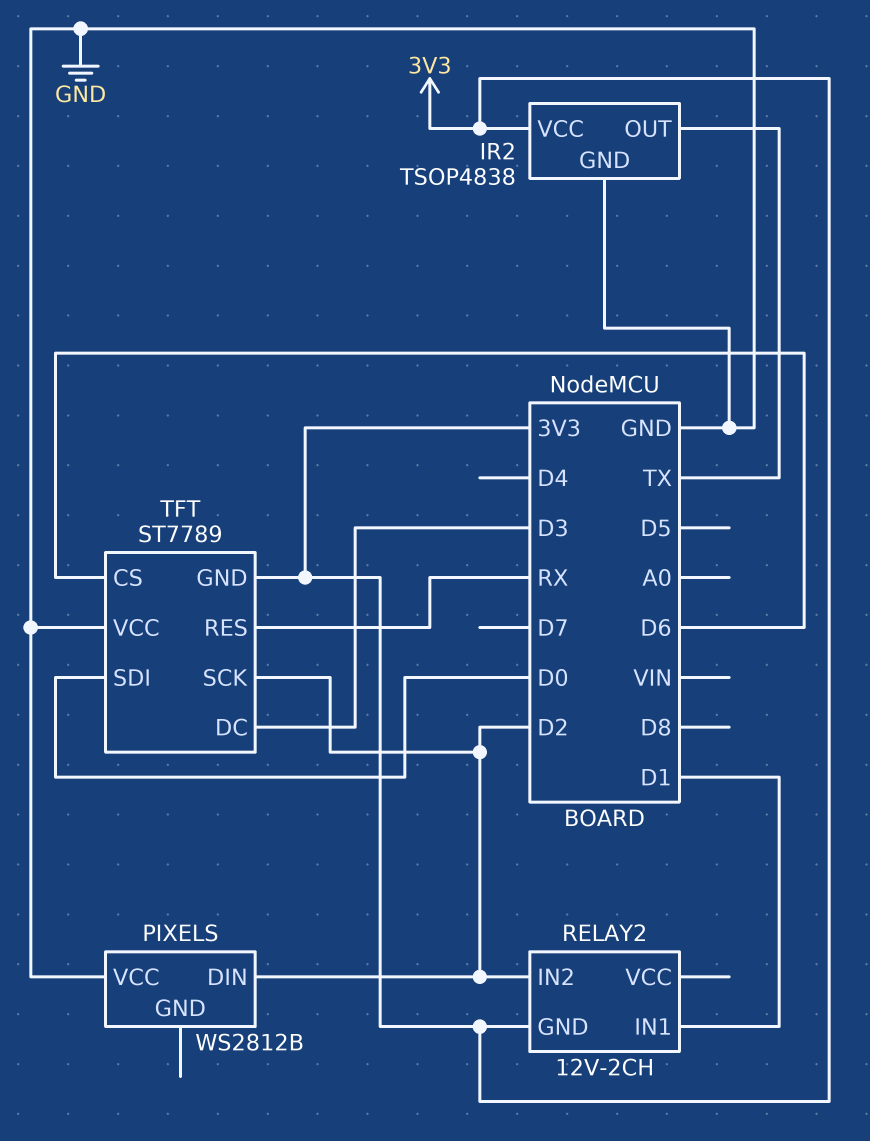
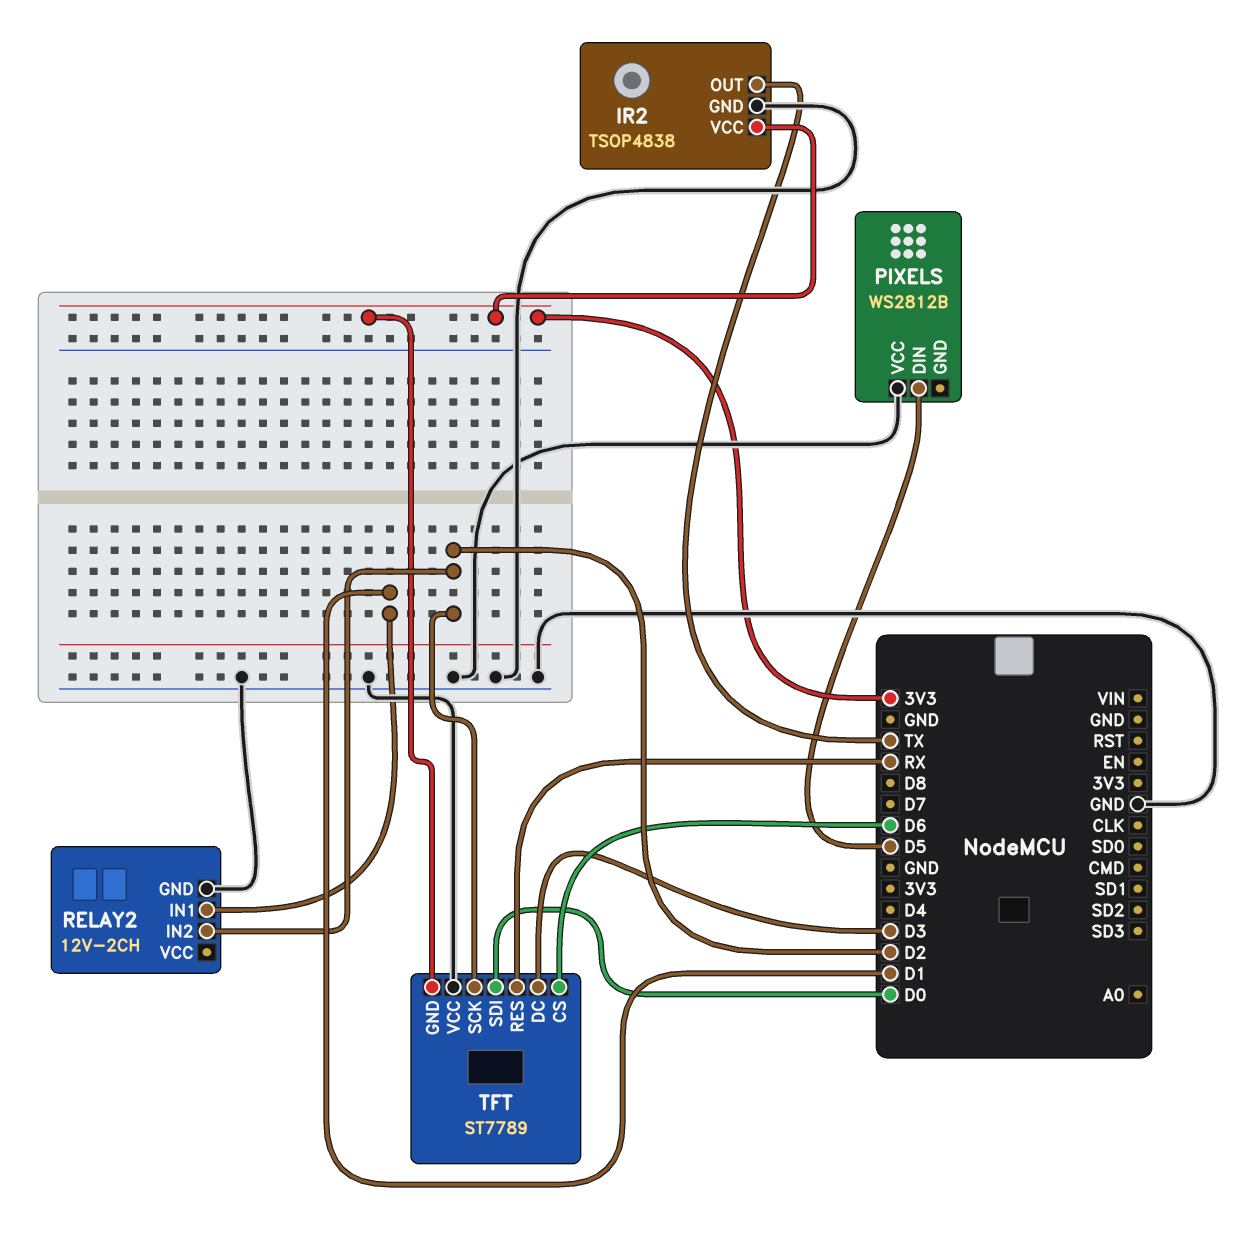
PIXELS pin DIN: D2 -> D5
RELAY2 pin GND: 3V3 -> GND

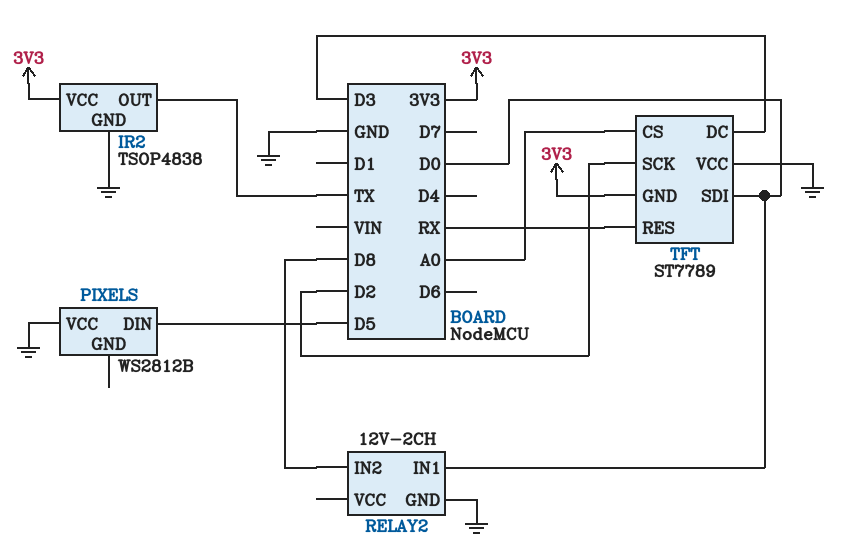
RELAY2 pin IN1: D1 -> D0
RELAY2 pin IN2: D2 -> D8
TFT pin CS: D6 -> A0

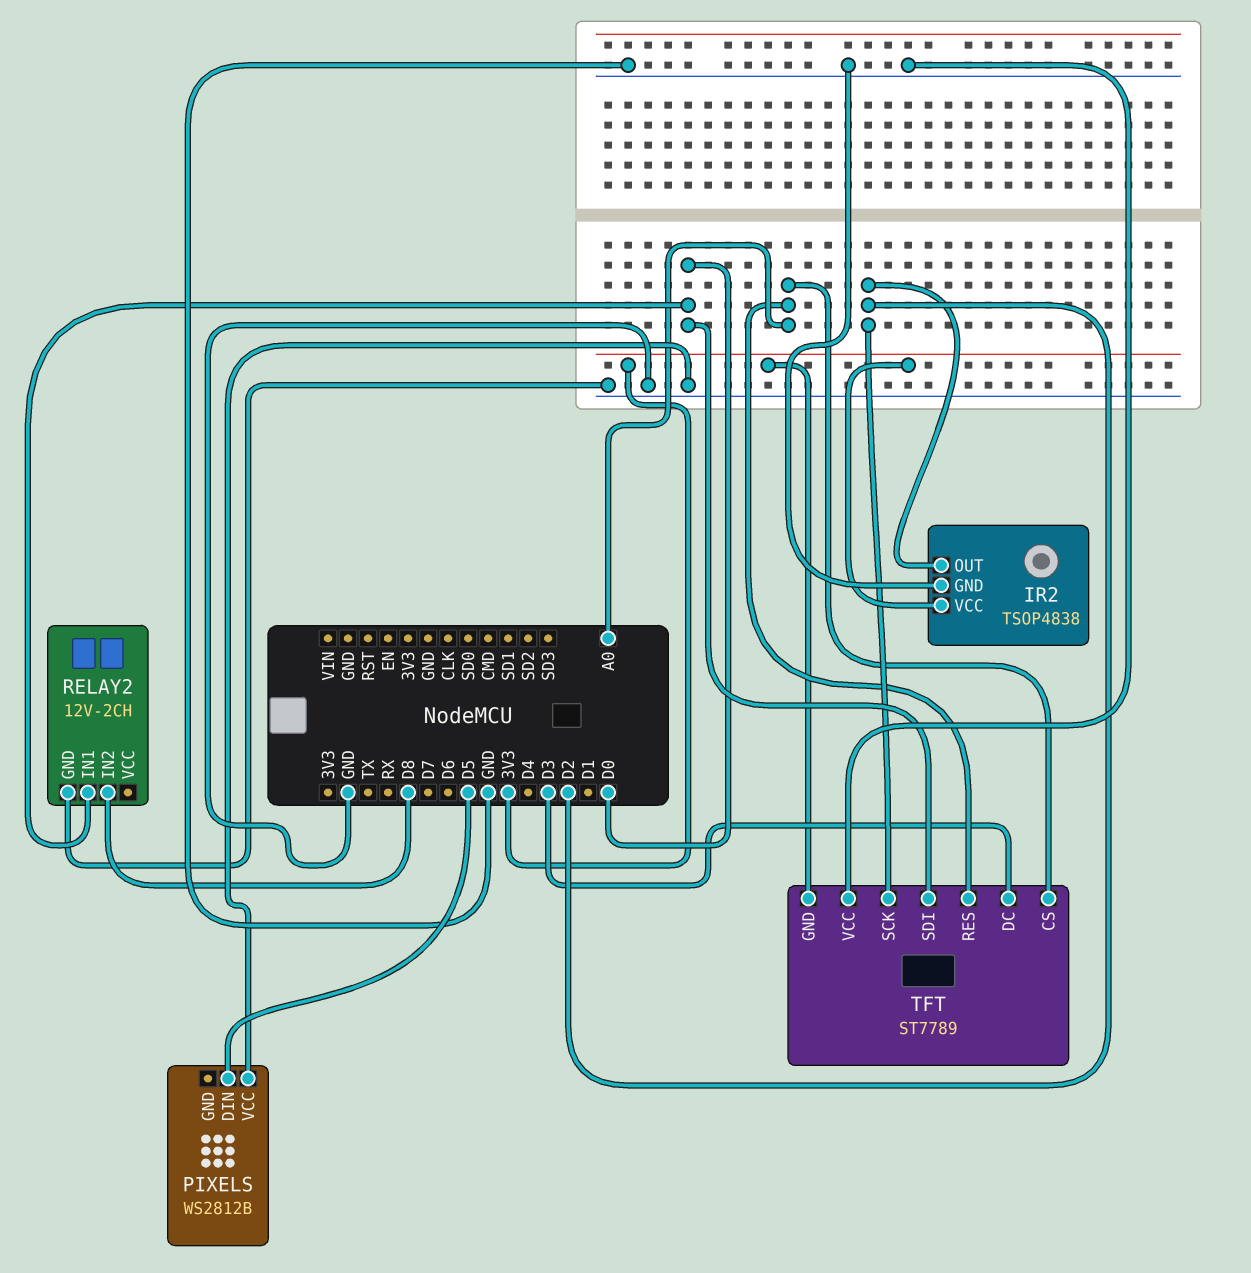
IR2 pin OUT: TX -> D2
TFT pin RES: RX -> A0

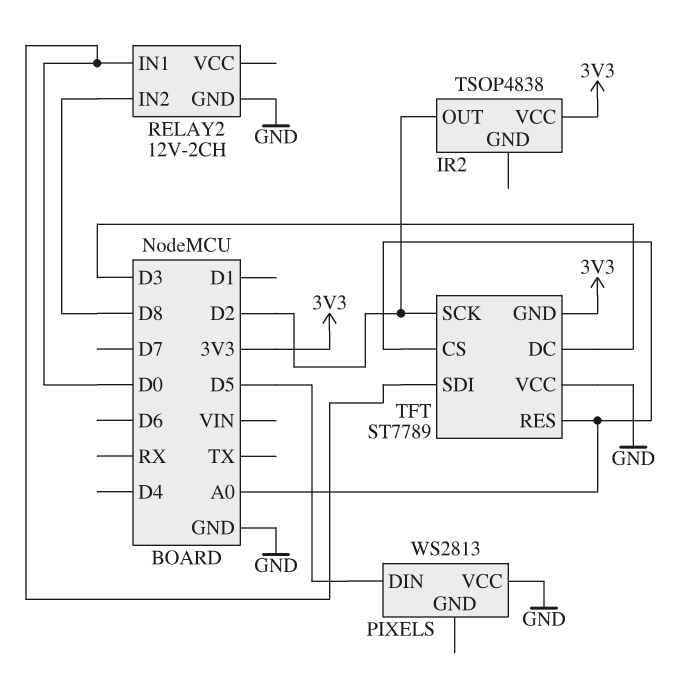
IR2 pin GND: GND -> none
PIXELS: WS2812B -> WS2813

